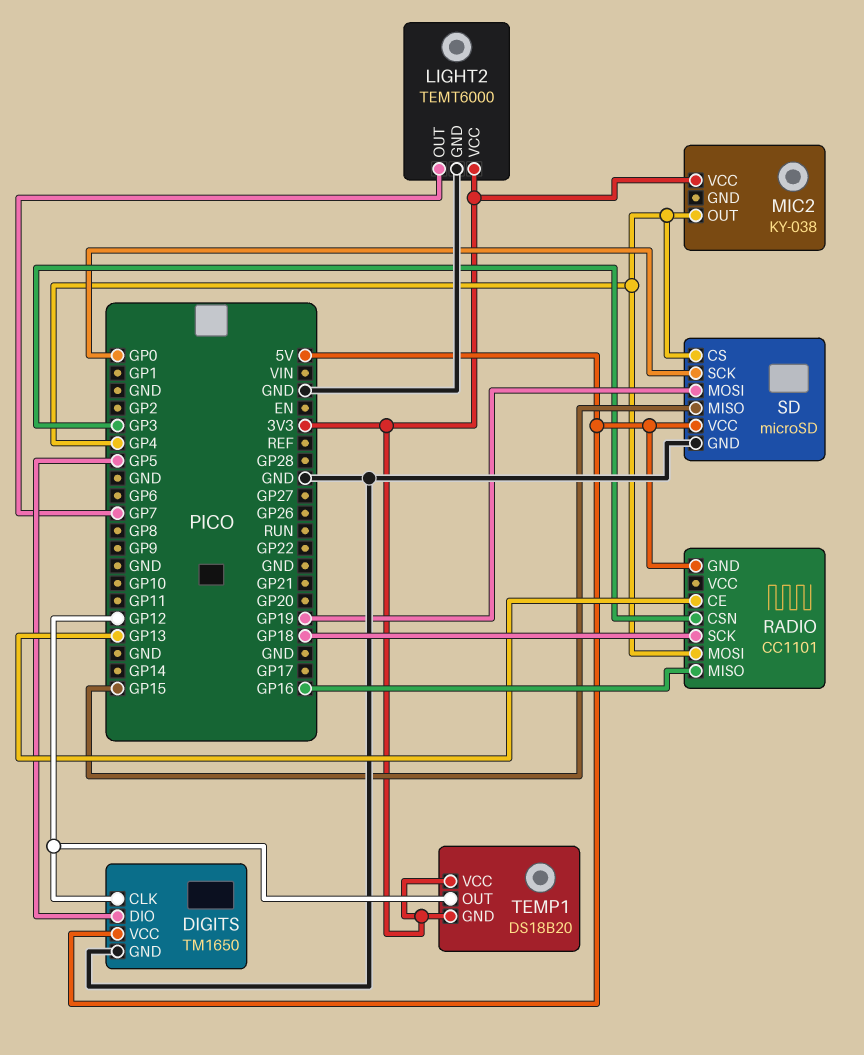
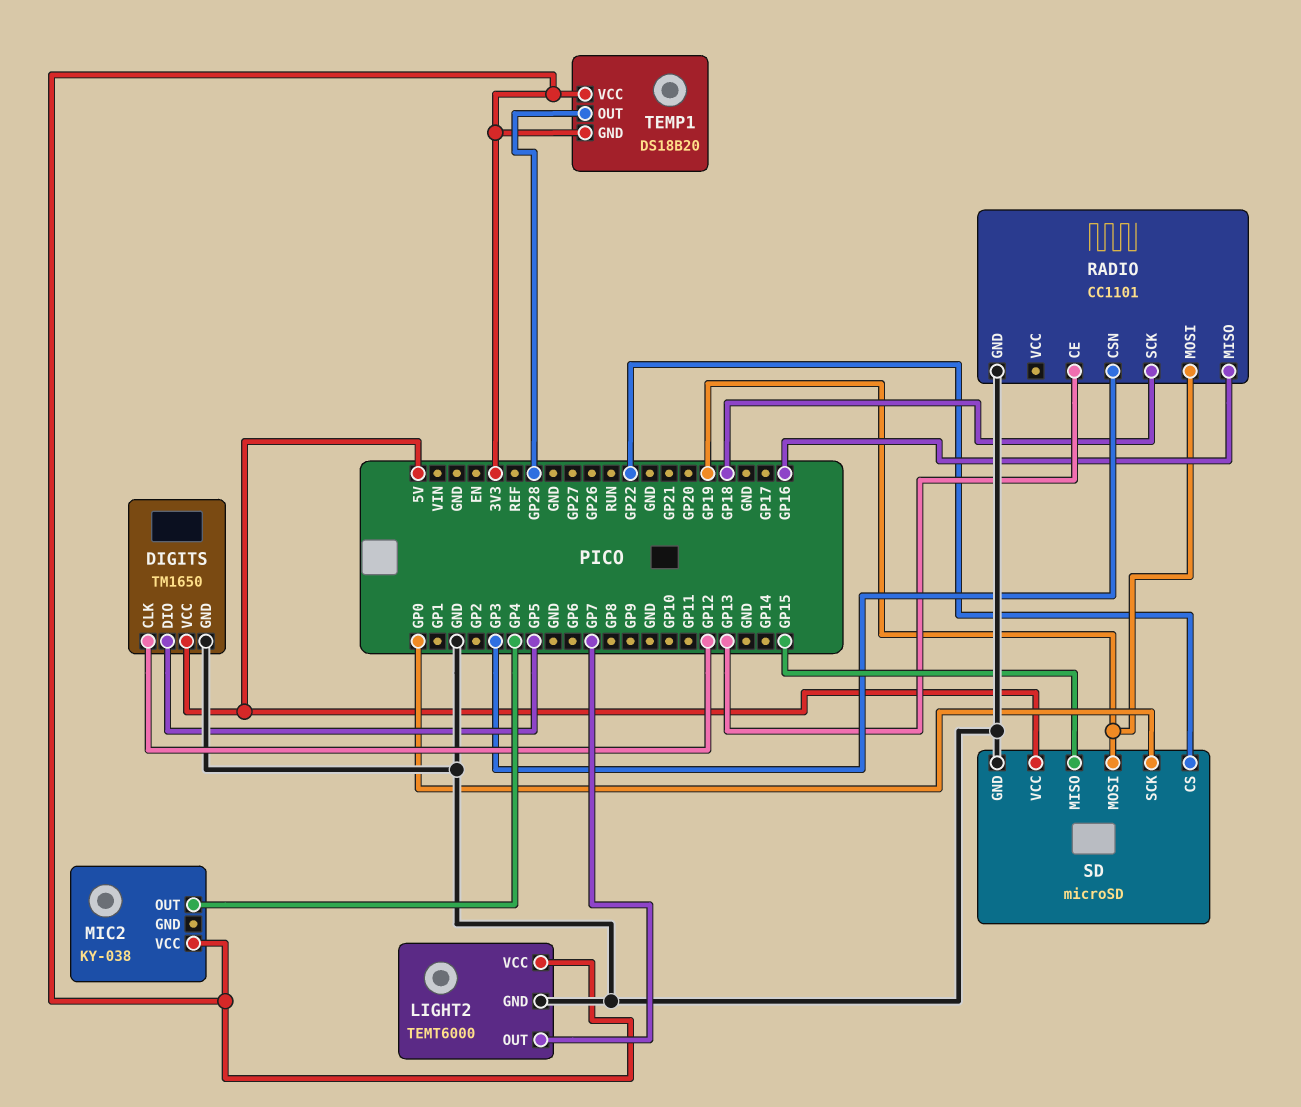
RADIO pin GND: 5V -> GND
RADIO pin MOSI: GP4 -> GP19
SD pin CS: GP4 -> GP22
TEMP1 pin OUT: GP12 -> GP28

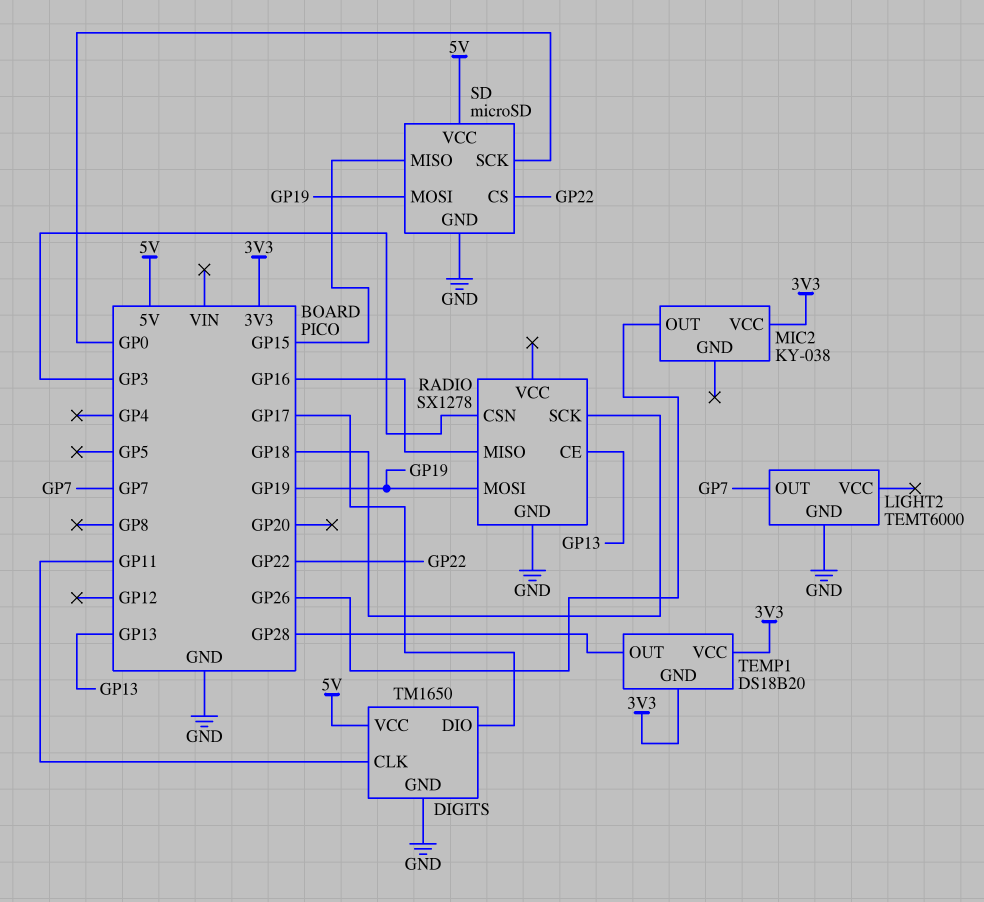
DIGITS pin CLK: GP12 -> GP11
DIGITS pin DIO: GP5 -> GP17
LIGHT2 pin VCC: 3V3 -> none
MIC2 pin OUT: GP4 -> GP26
RADIO: CC1101 -> SX1278

